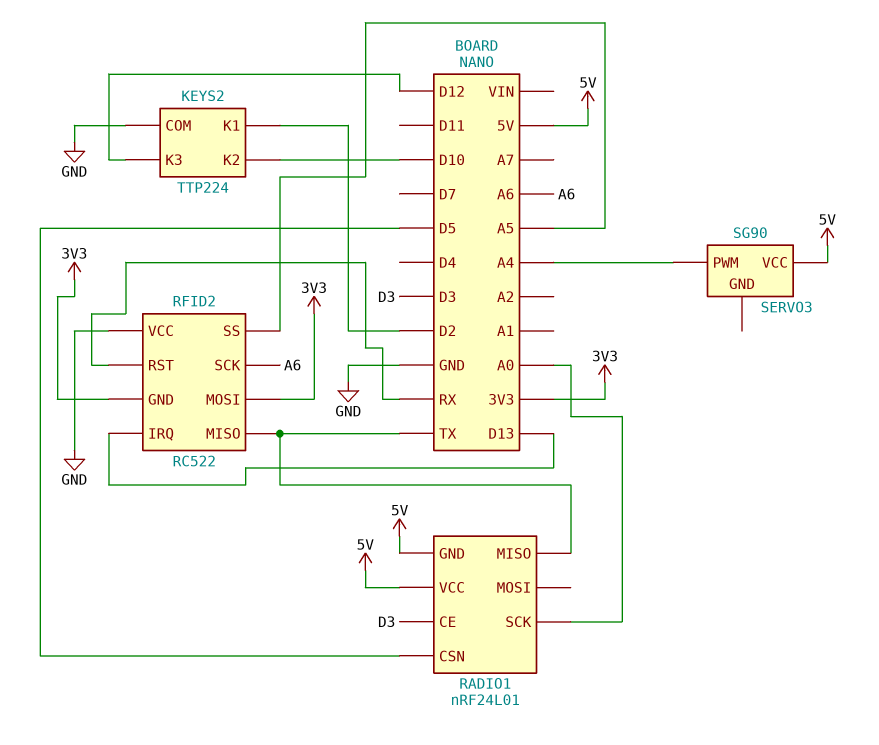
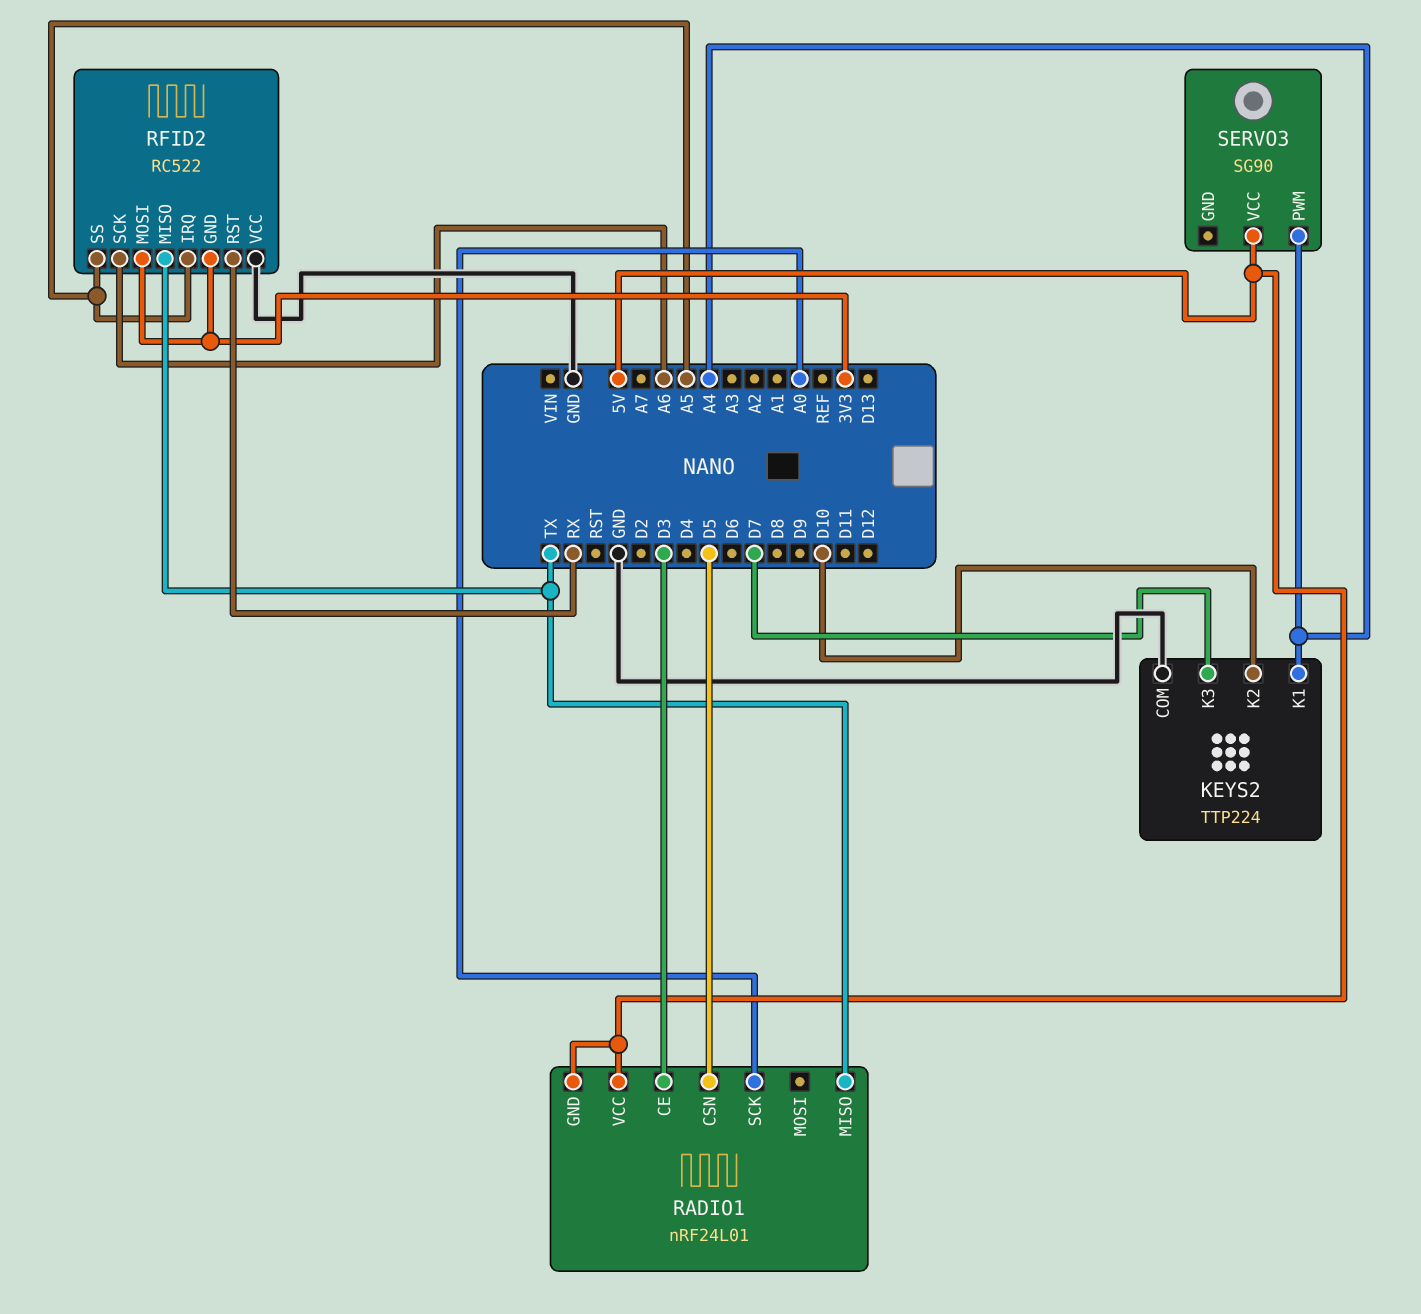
KEYS2 pin K1: D2 -> A4
KEYS2 pin K3: D12 -> D7
RFID2 pin IRQ: D13 -> A5

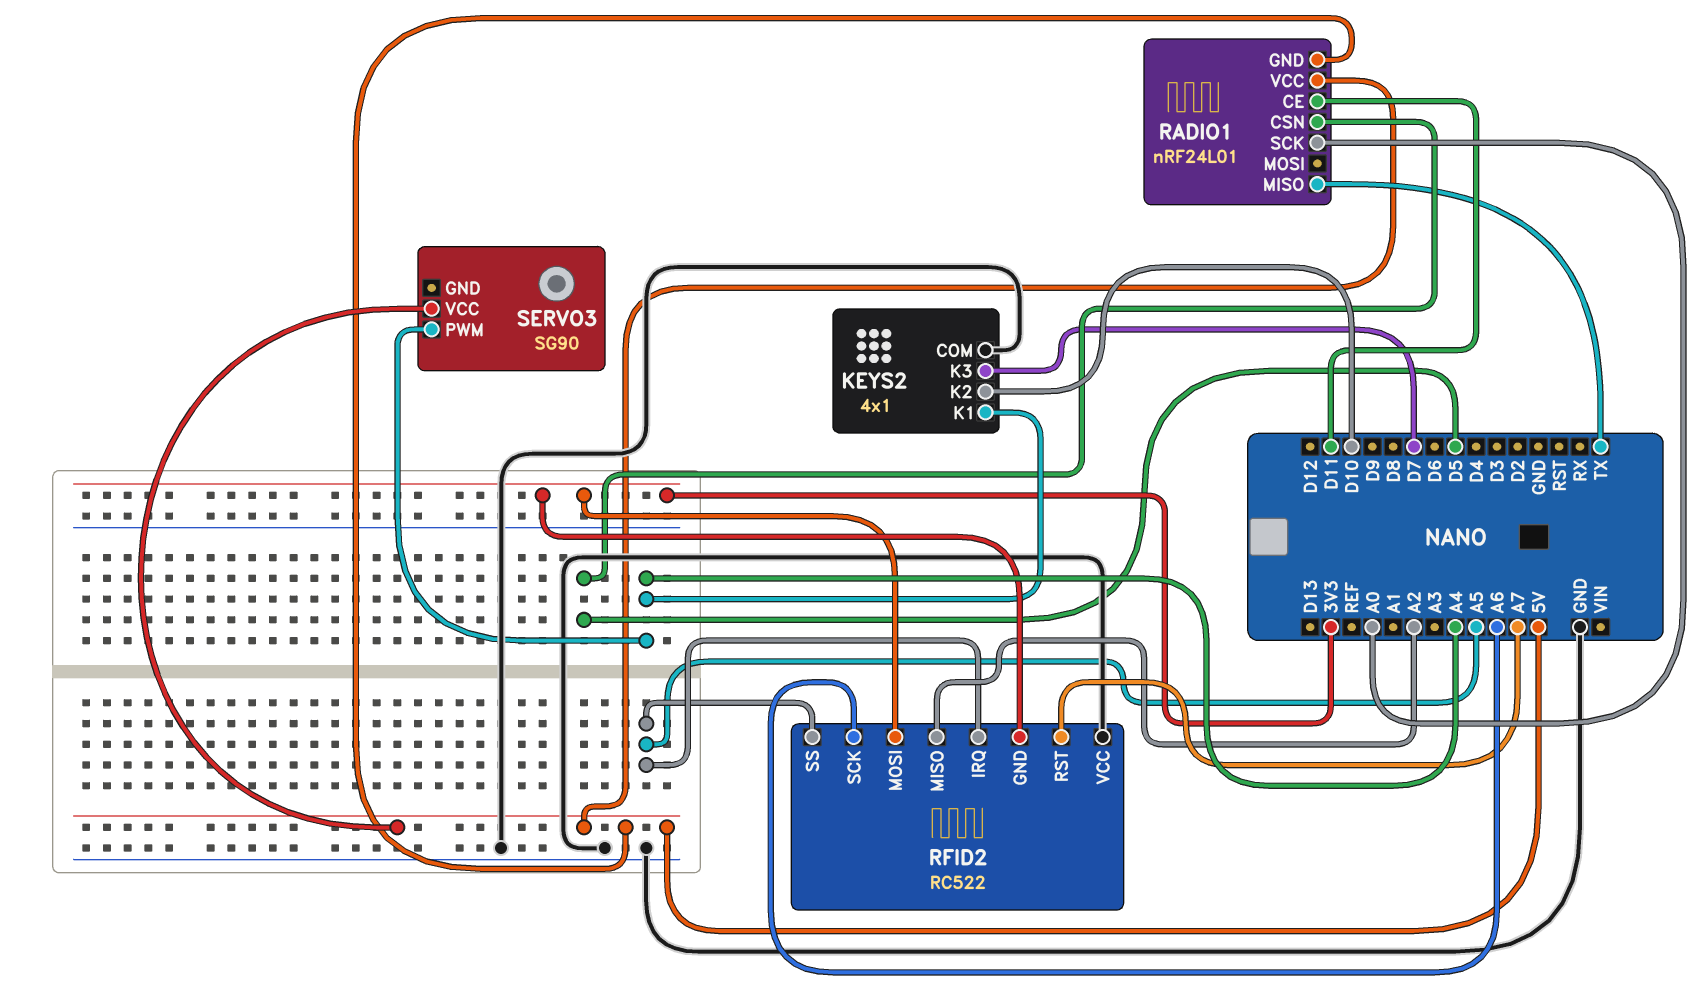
KEYS2: TTP224 -> 4x1
RADIO1 pin CE: D3 -> D11
RFID2 pin MISO: TX -> A2
RFID2 pin RST: RX -> A7

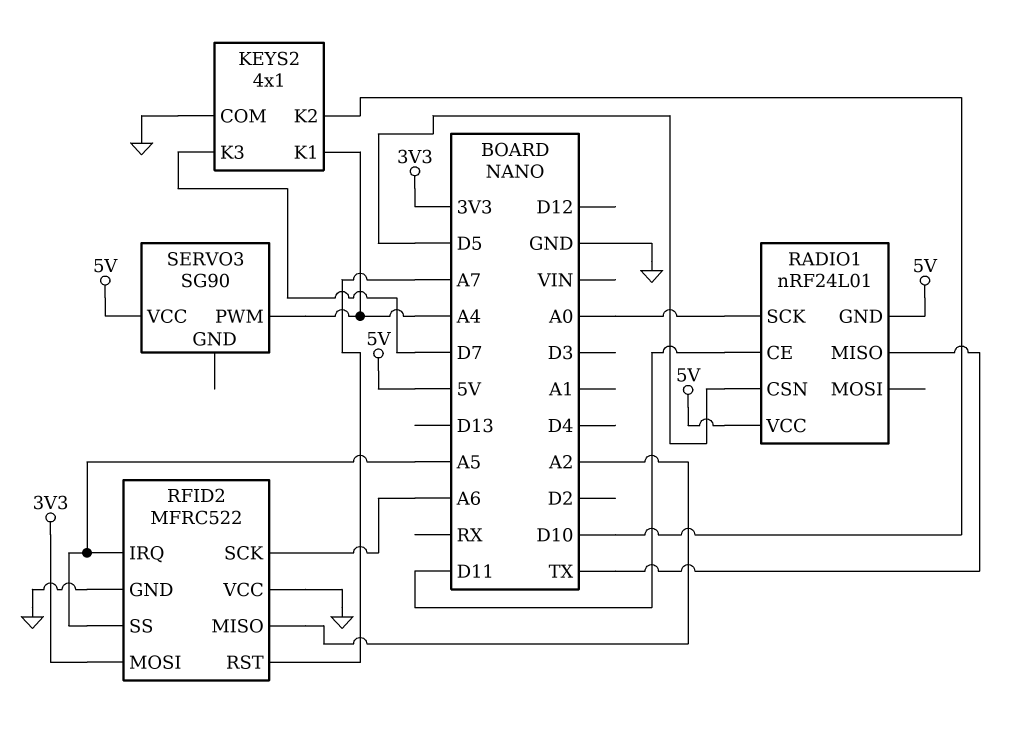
RFID2: RC522 -> MFRC522
RFID2 pin GND: 3V3 -> GND

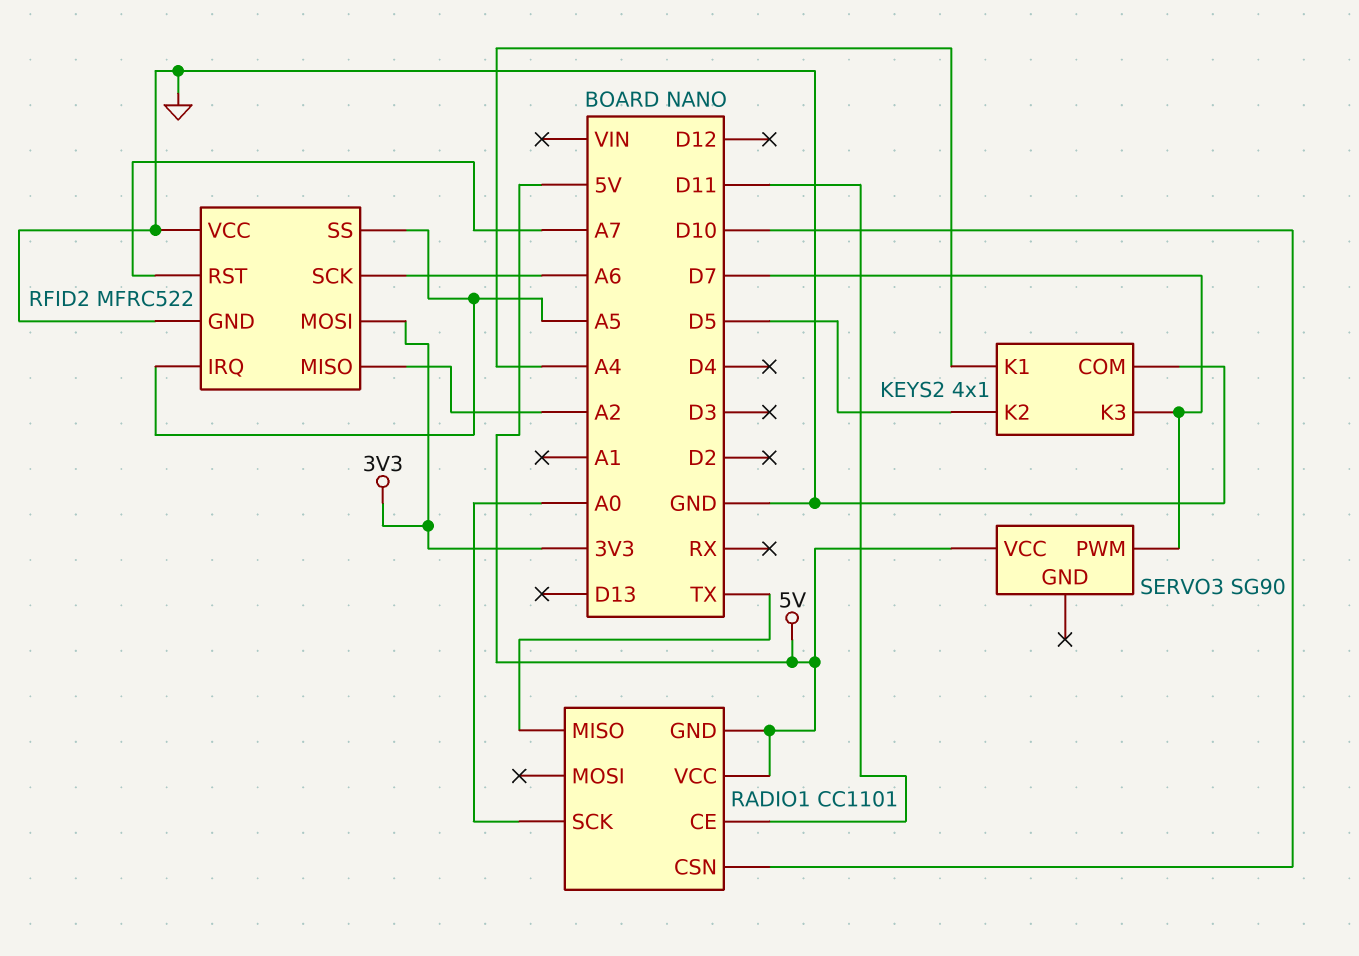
KEYS2 pin K2: D10 -> D5
RADIO1: nRF24L01 -> CC1101
RADIO1 pin CSN: D5 -> D10
SERVO3 pin PWM: A4 -> D7

